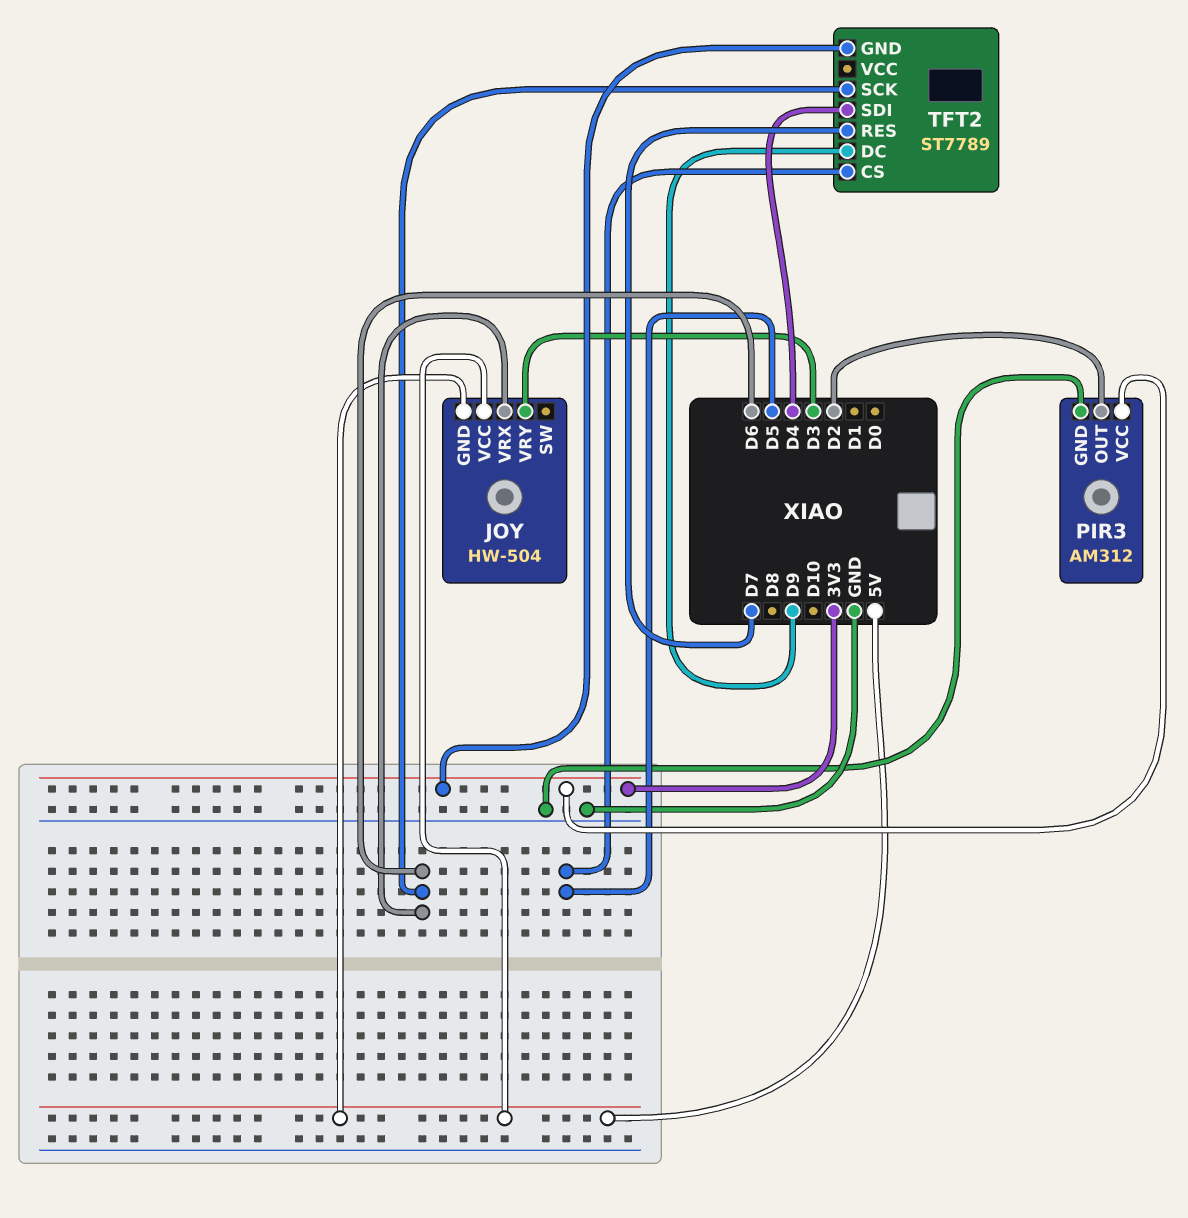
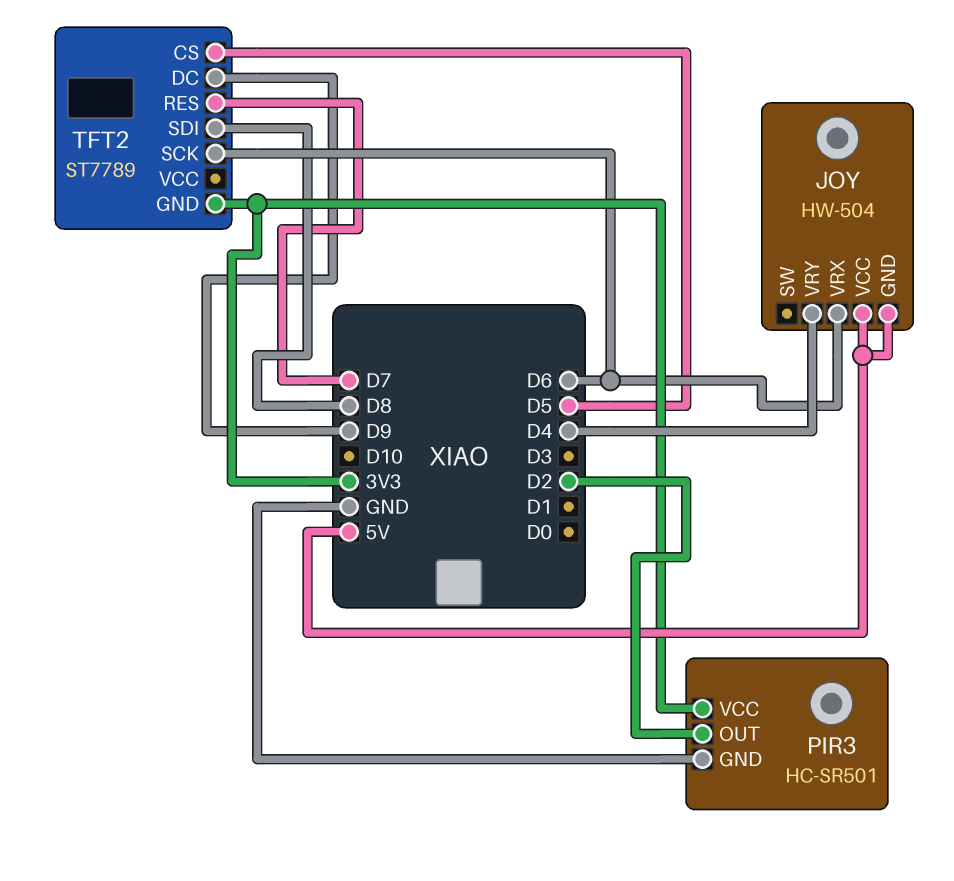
JOY pin VRY: D3 -> D4
PIR3: AM312 -> HC-SR501
TFT2 pin SDI: D4 -> D8

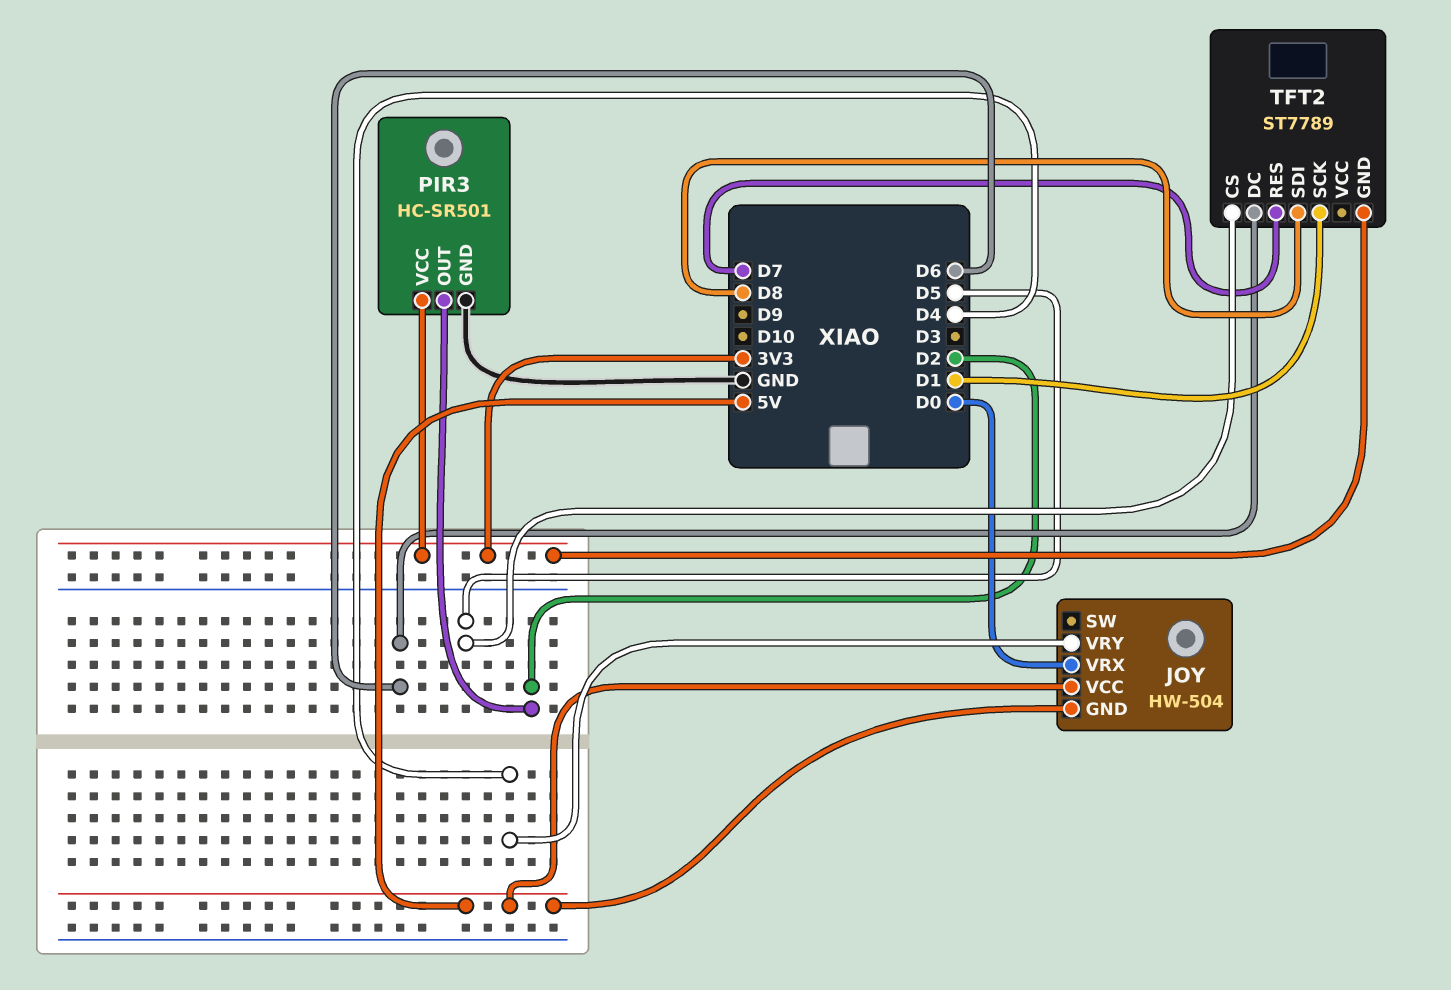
JOY pin VRX: D6 -> D0
TFT2 pin DC: D9 -> D6
TFT2 pin SCK: D6 -> D1

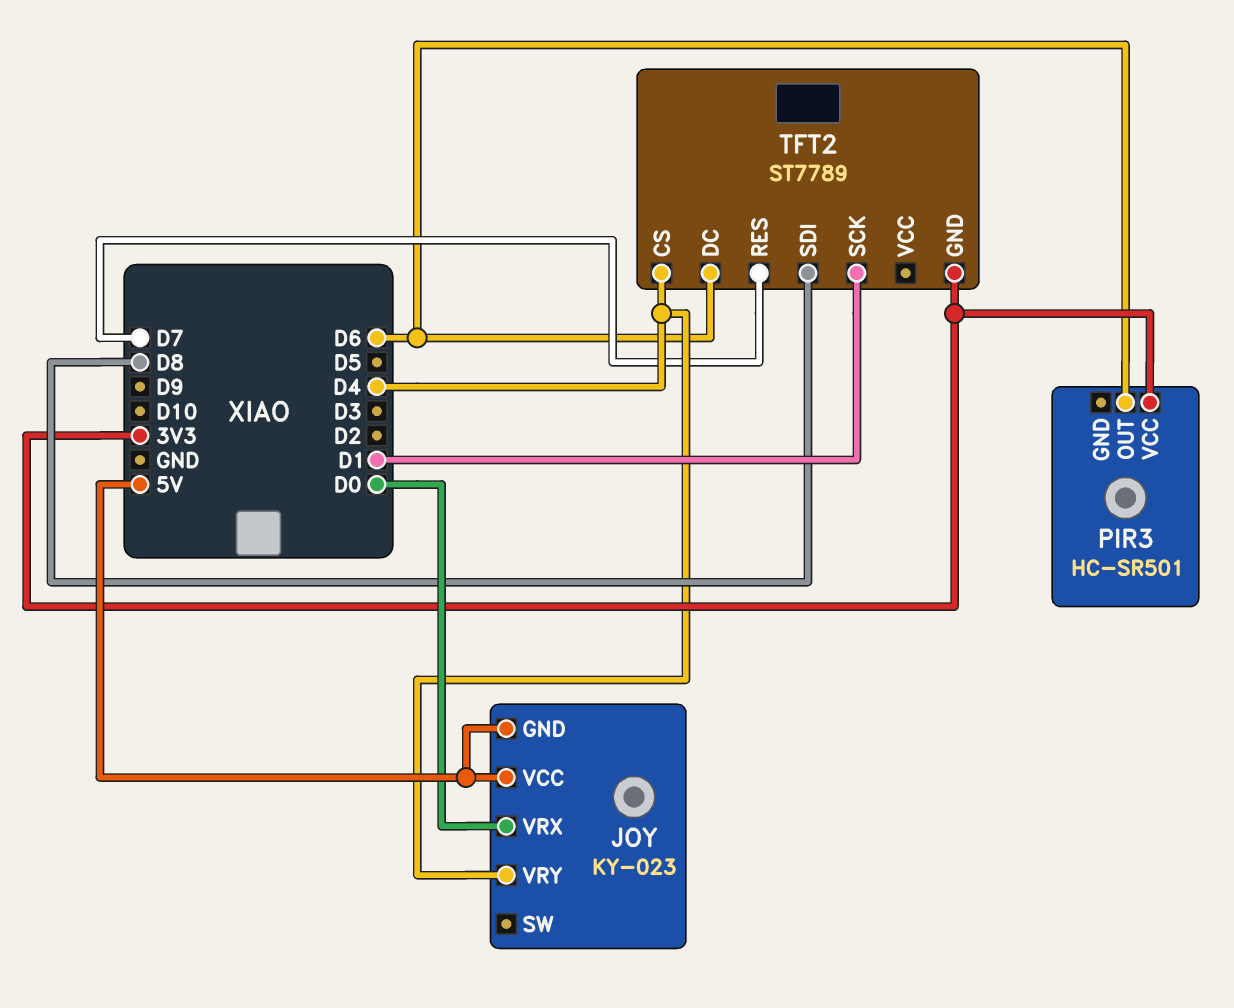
JOY: HW-504 -> KY-023
PIR3 pin GND: GND -> none
PIR3 pin OUT: D2 -> D6
TFT2 pin CS: D5 -> D4

